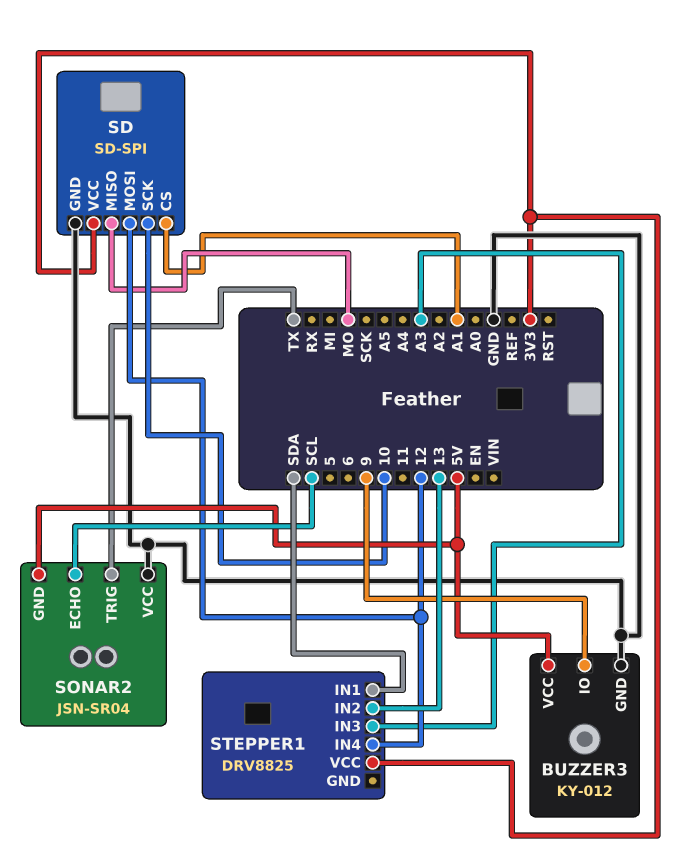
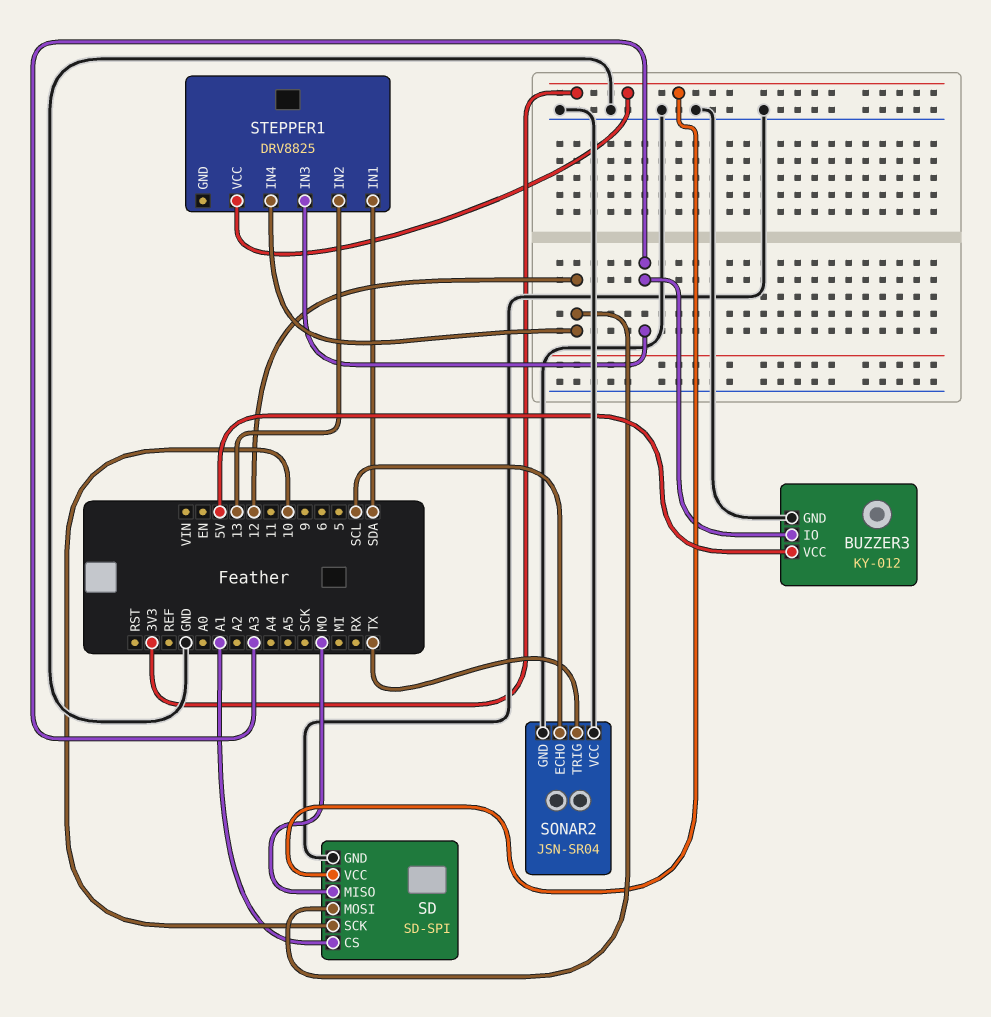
BUZZER3 pin IO: 9 -> A3
SONAR2 pin GND: 5V -> GND

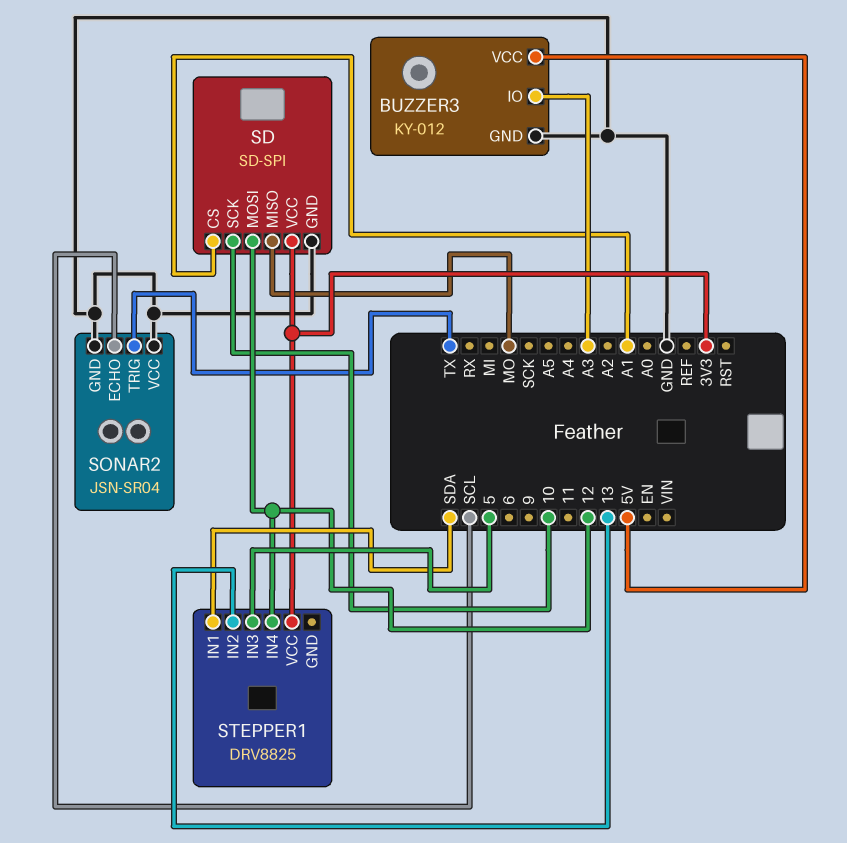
STEPPER1 pin IN3: A3 -> 5

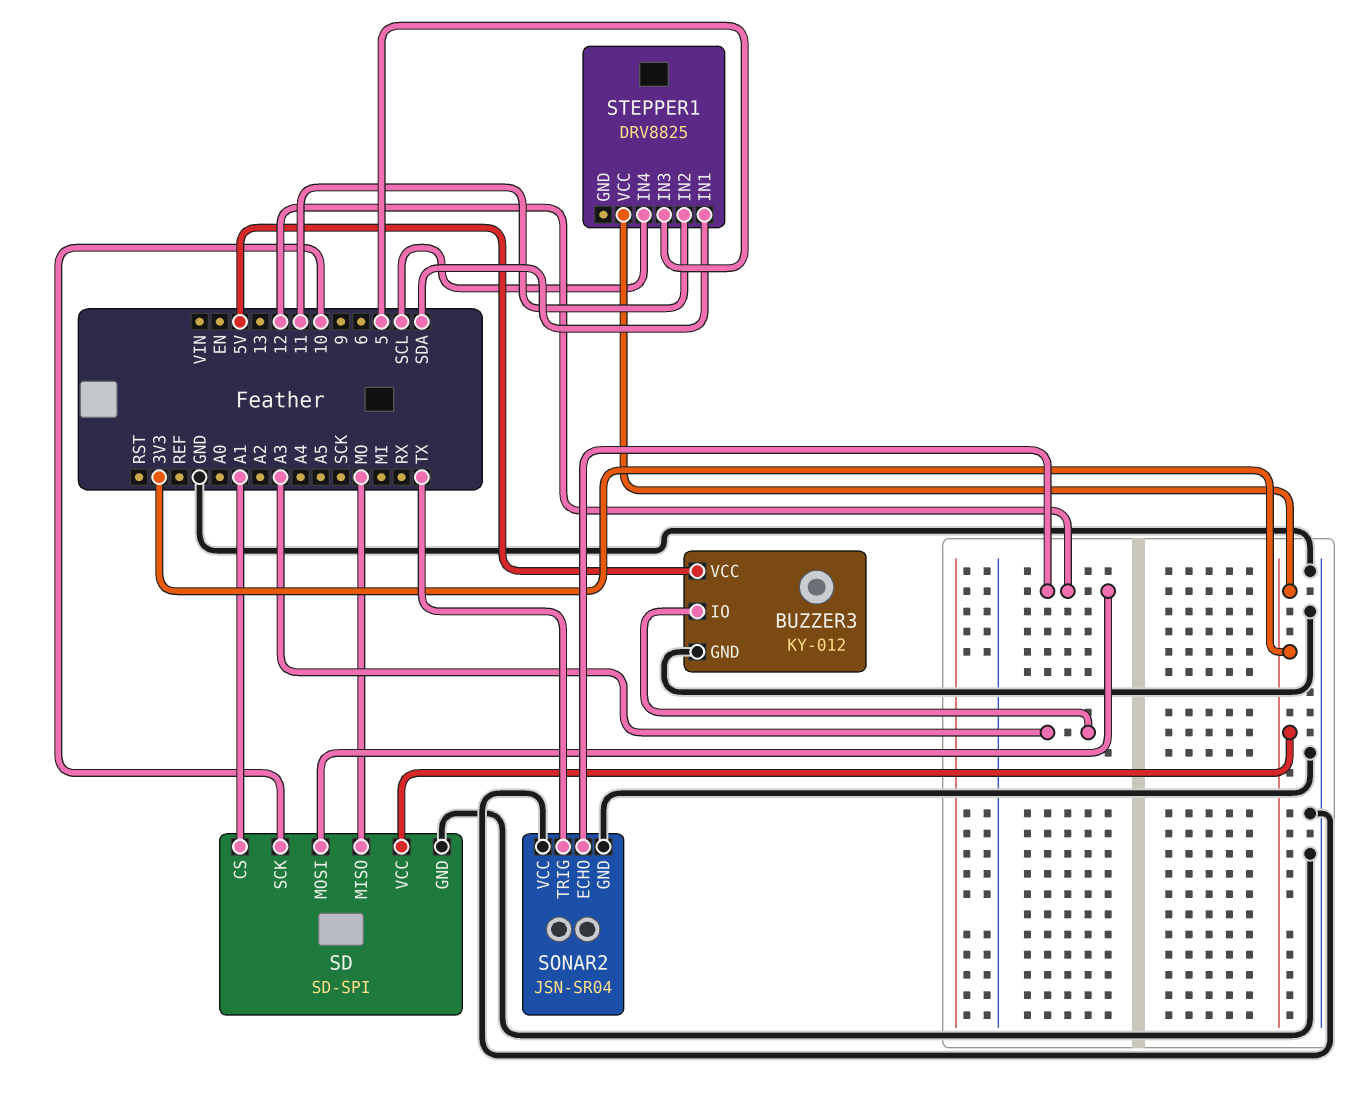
SONAR2 pin ECHO: SCL -> 12
STEPPER1 pin IN2: 13 -> 11
STEPPER1 pin IN4: 12 -> SCL

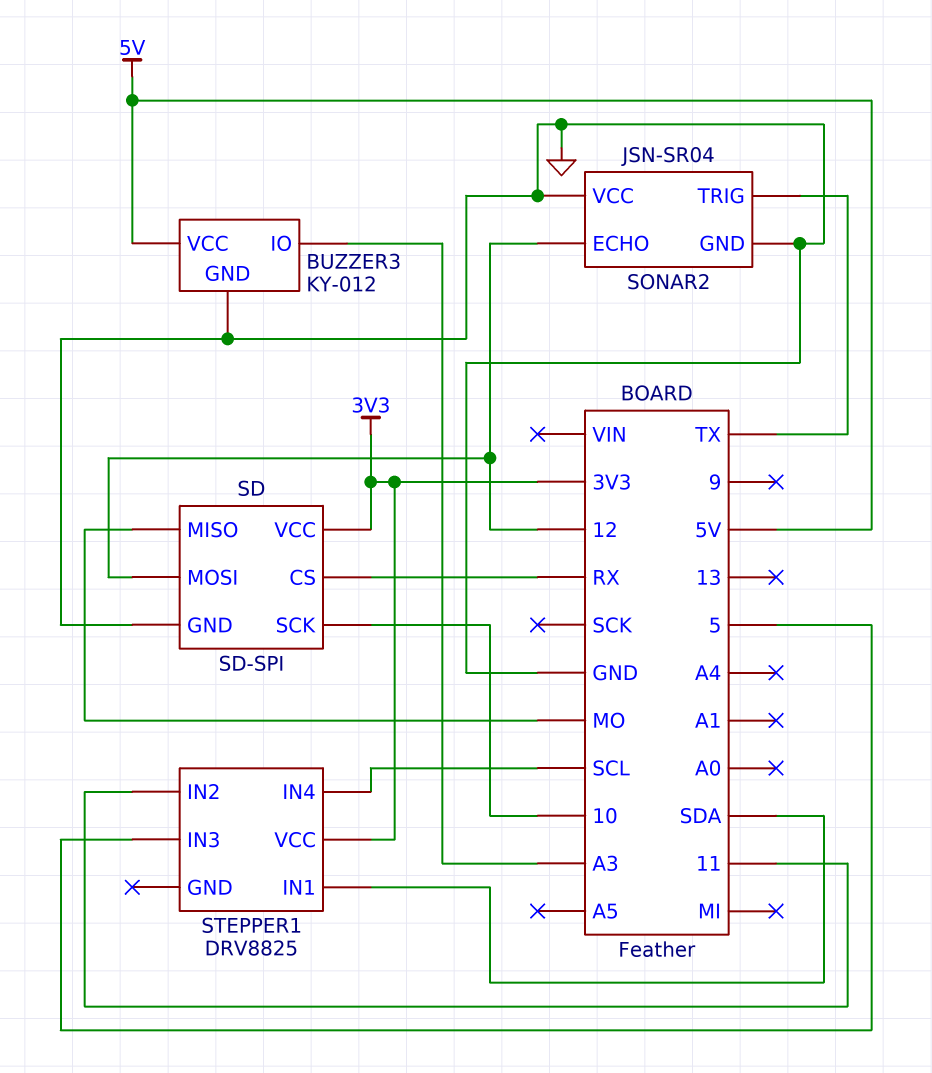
SD pin CS: A1 -> RX

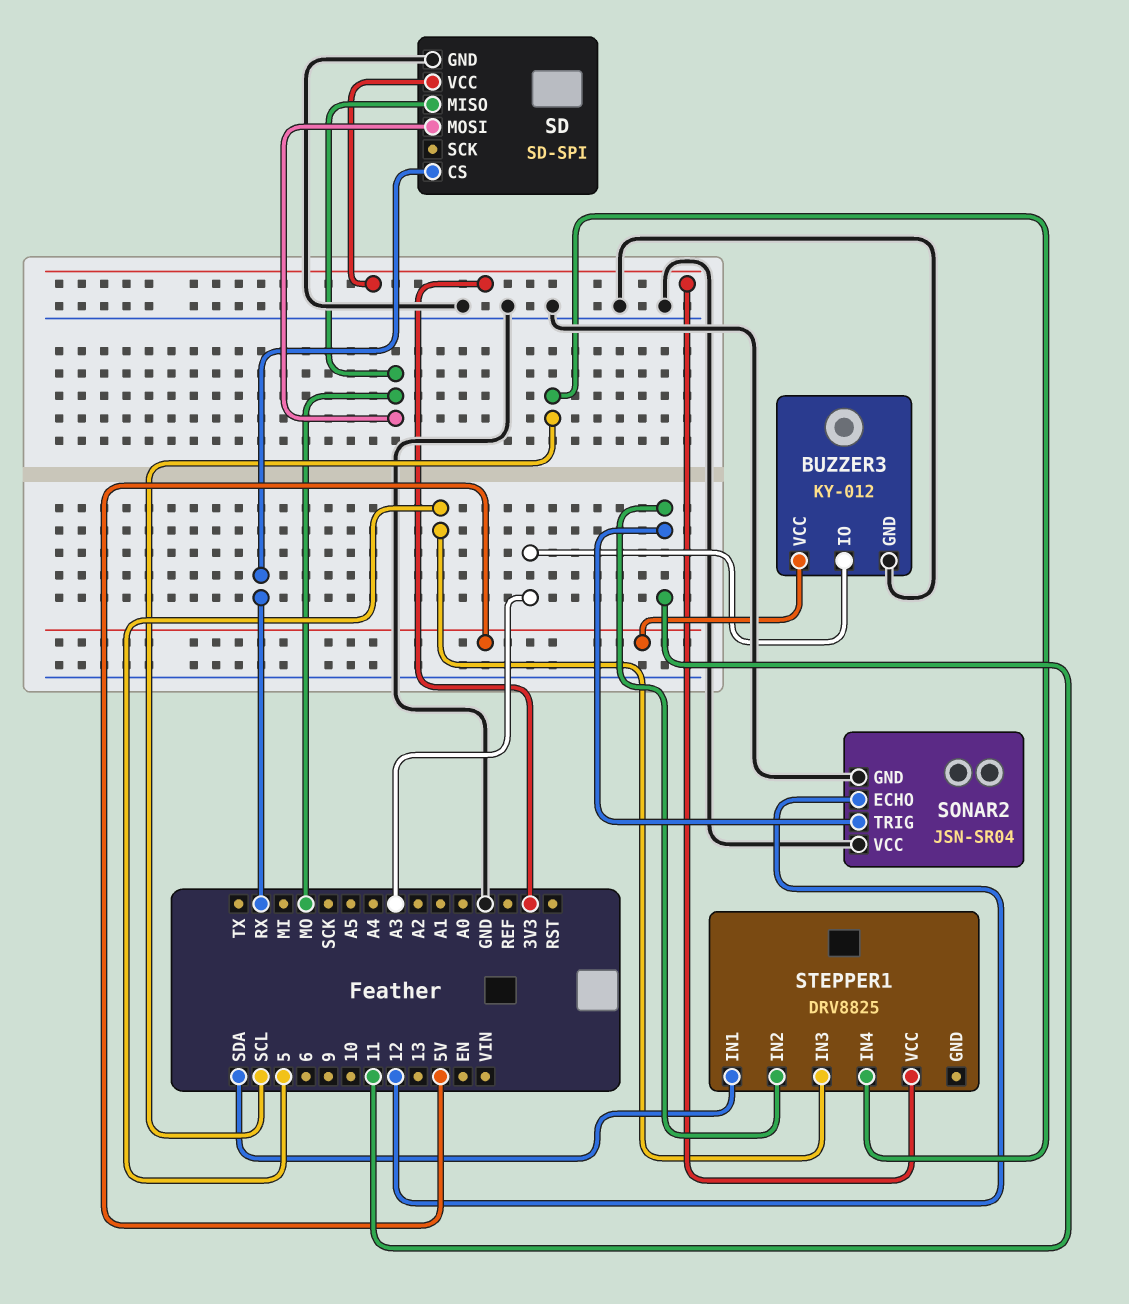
SD pin MOSI: 12 -> MO
SD pin SCK: 10 -> none
SONAR2 pin TRIG: TX -> 11

